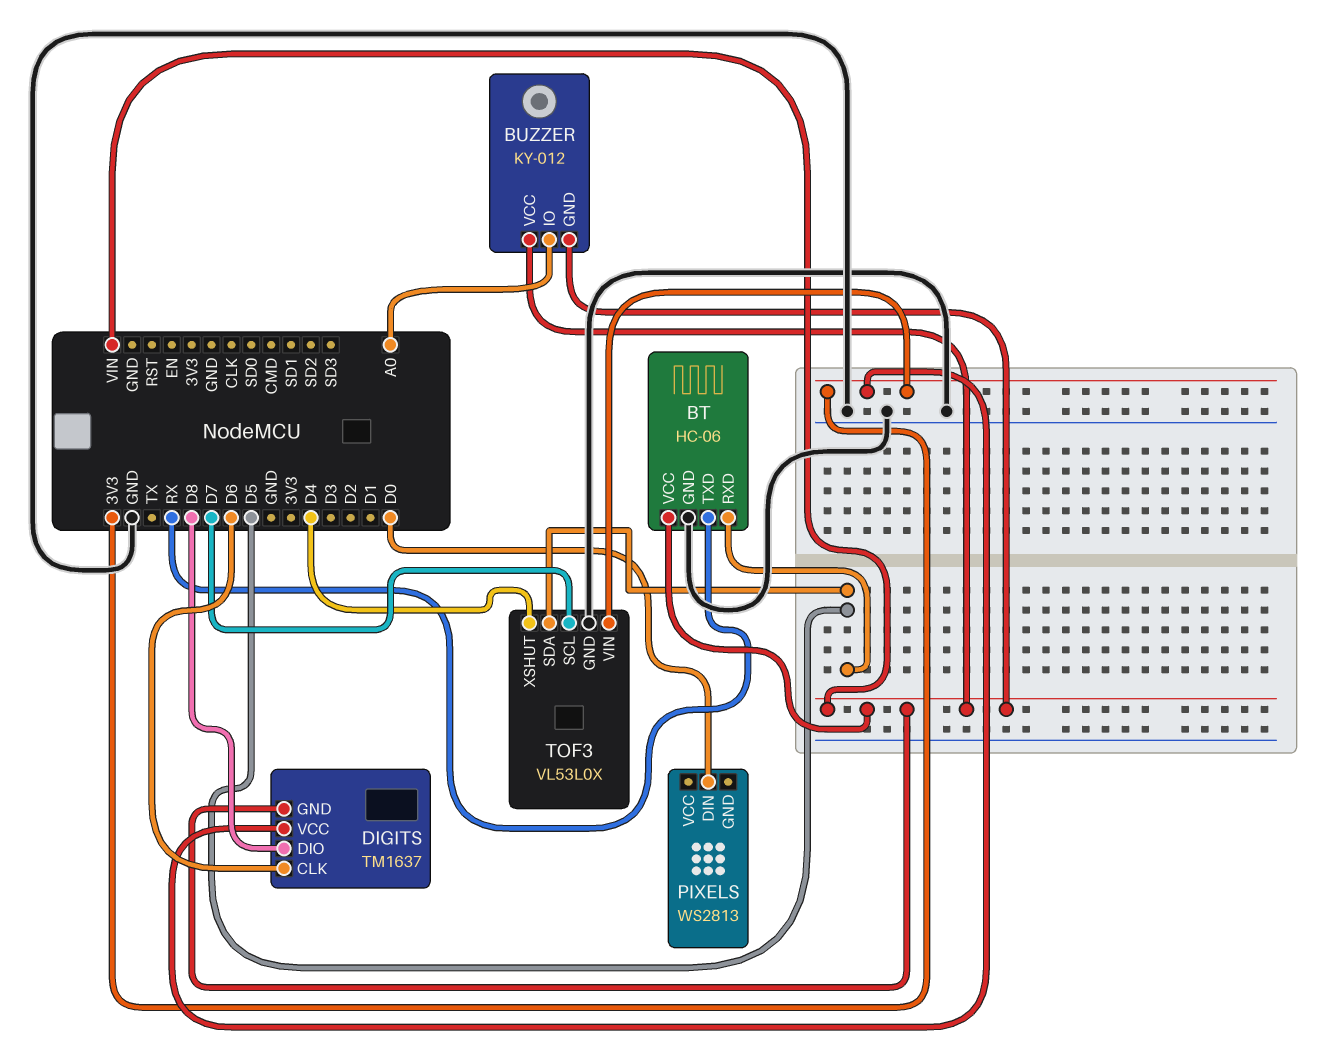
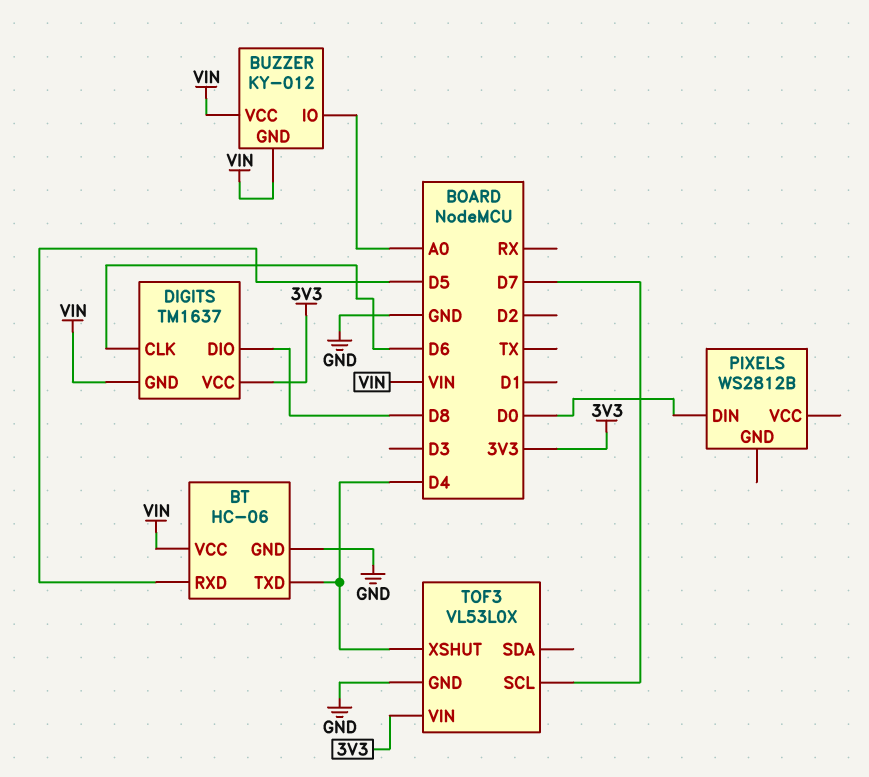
BT pin TXD: RX -> D4
PIXELS: WS2813 -> WS2812B
TOF3 pin SDA: D5 -> none

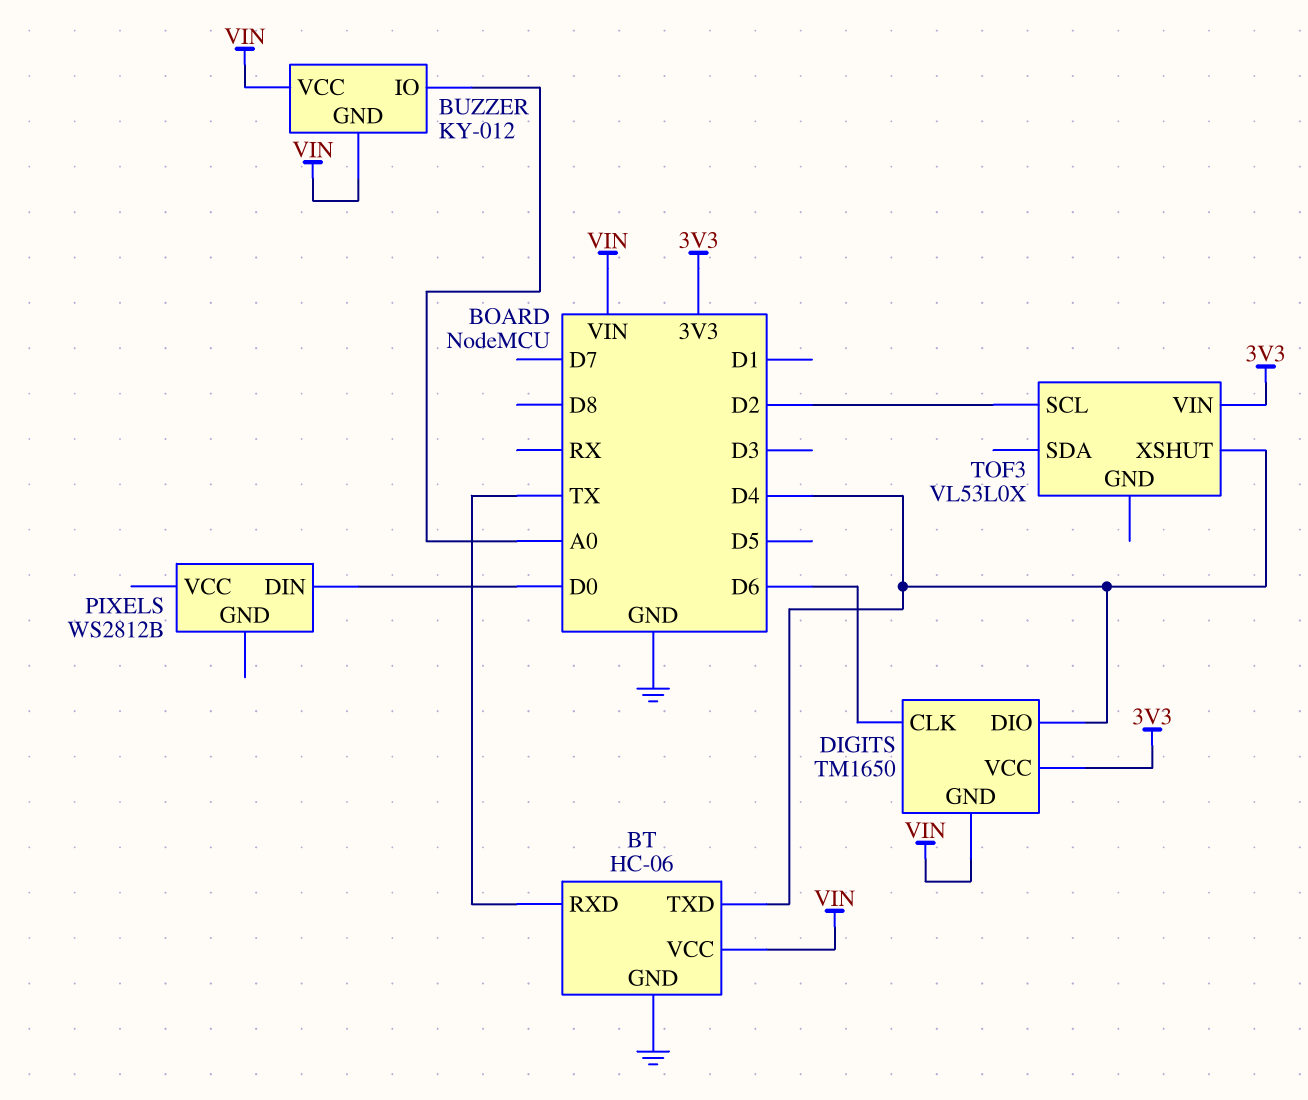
BT pin RXD: D5 -> TX
DIGITS: TM1637 -> TM1650
DIGITS pin DIO: D8 -> D4
TOF3 pin GND: GND -> none
TOF3 pin SCL: D7 -> D2

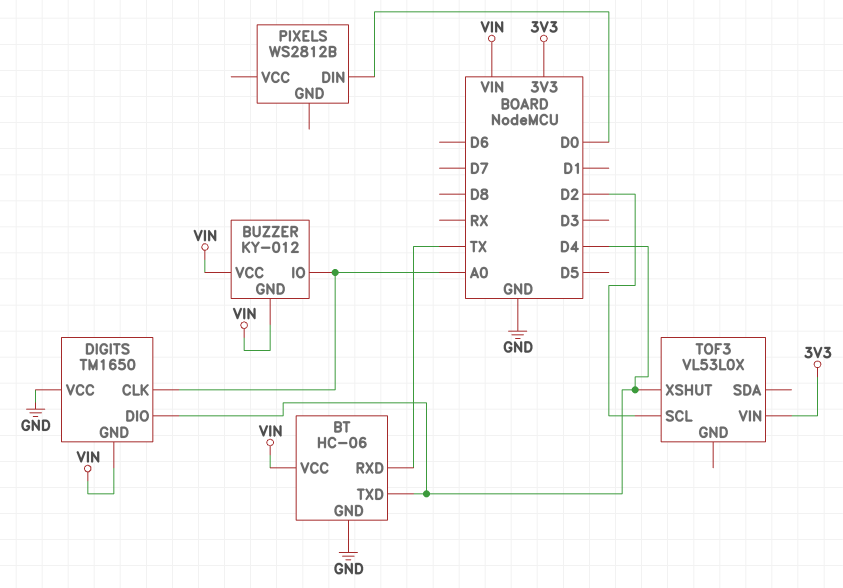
DIGITS pin CLK: D6 -> A0
DIGITS pin VCC: 3V3 -> GND

